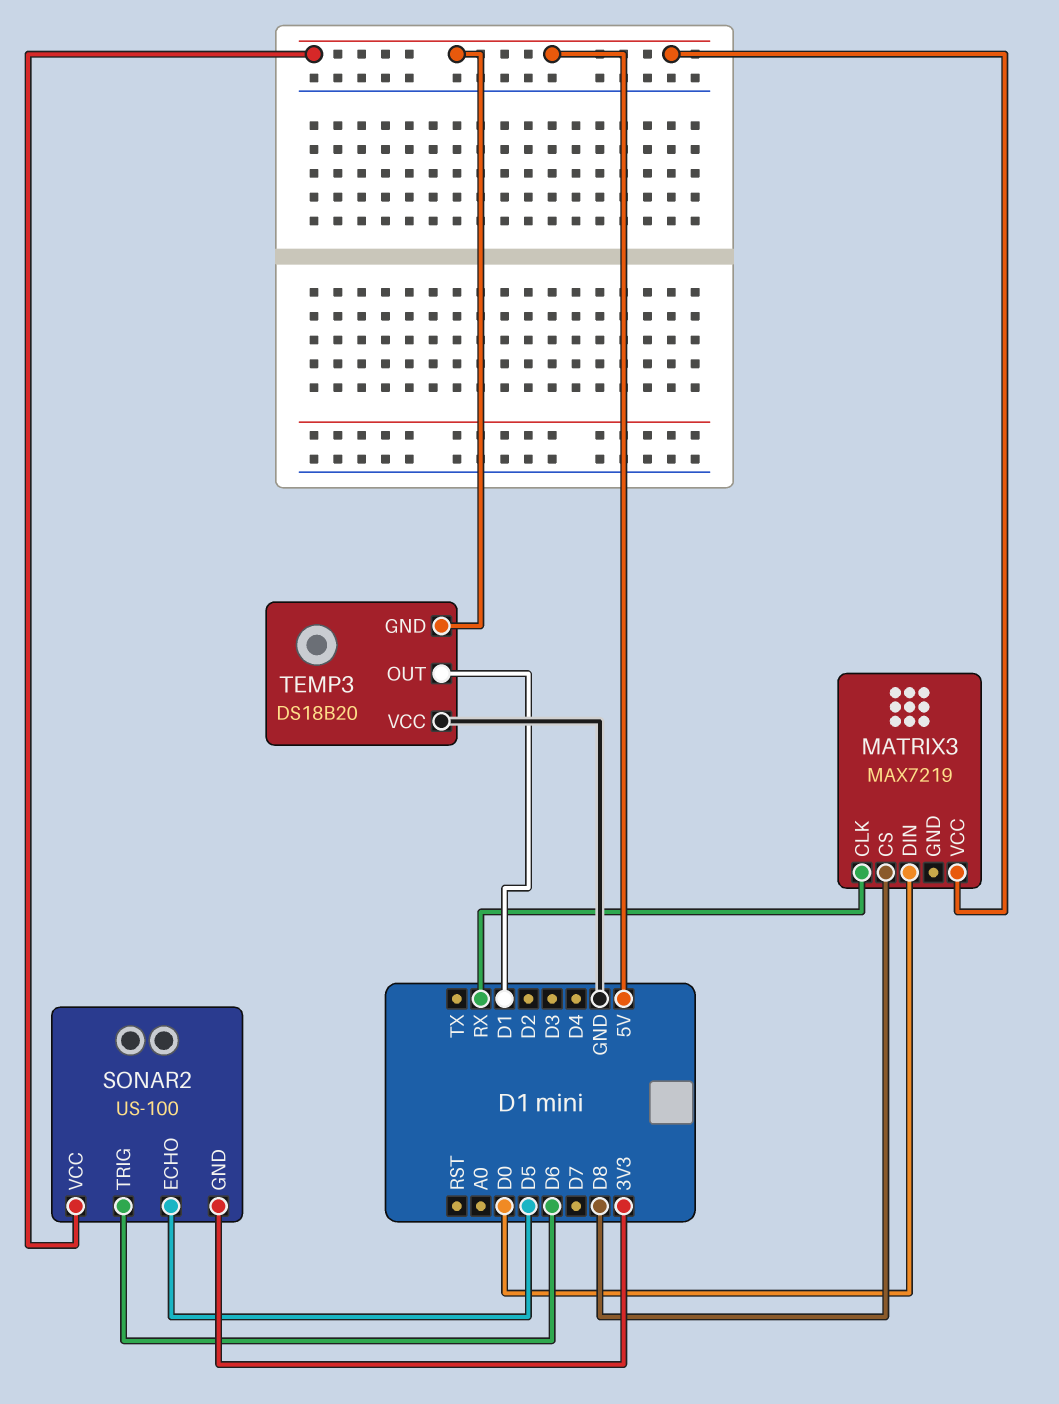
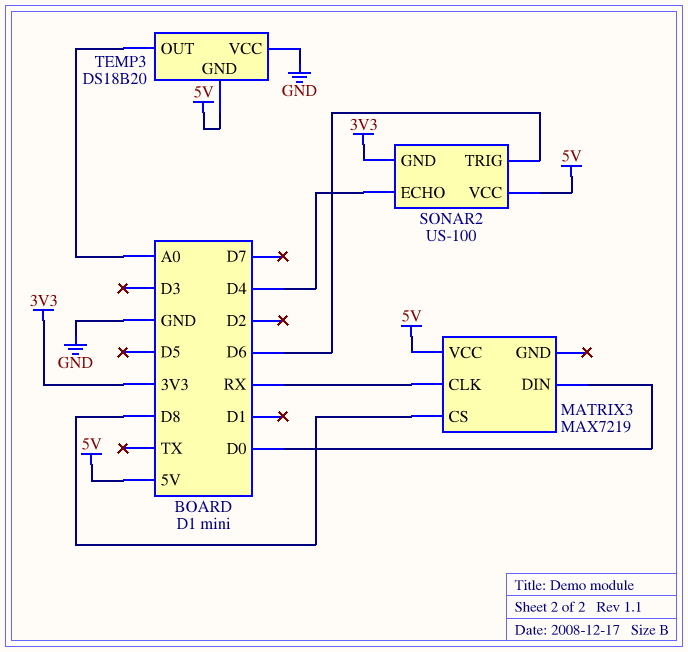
SONAR2 pin ECHO: D5 -> D4
TEMP3 pin OUT: D1 -> A0

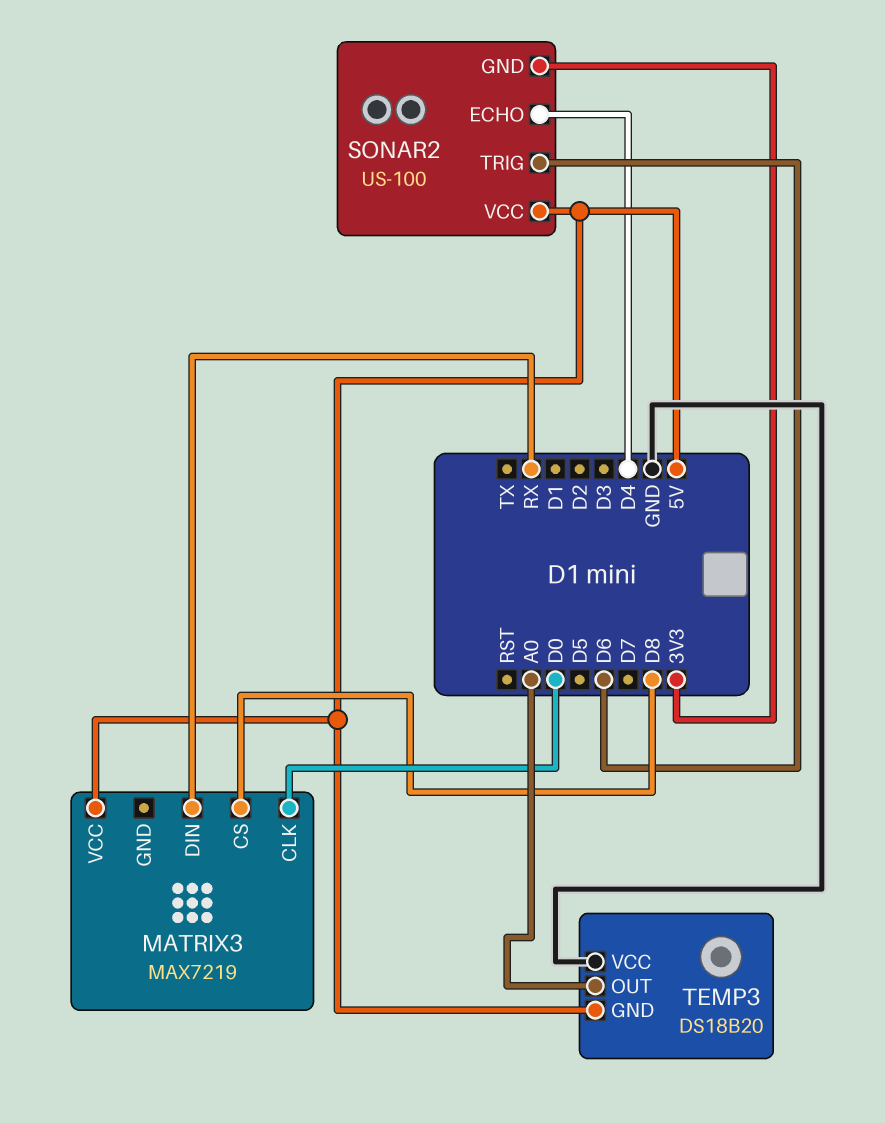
MATRIX3 pin CLK: RX -> D0
MATRIX3 pin DIN: D0 -> RX

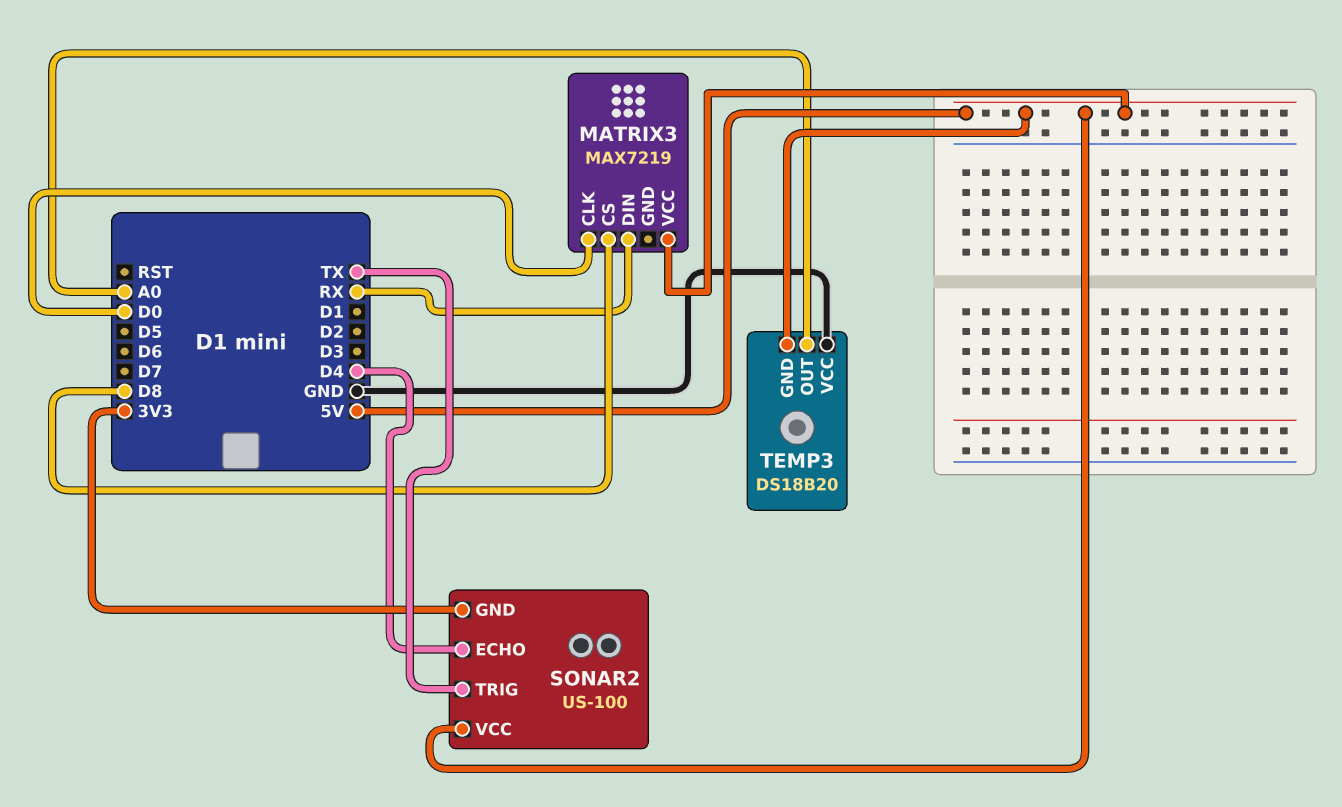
SONAR2 pin TRIG: D6 -> TX

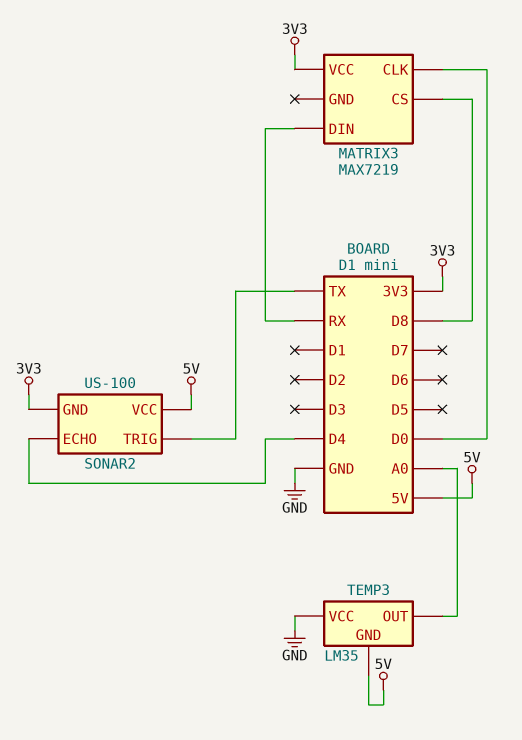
MATRIX3 pin VCC: 5V -> 3V3
TEMP3: DS18B20 -> LM35

